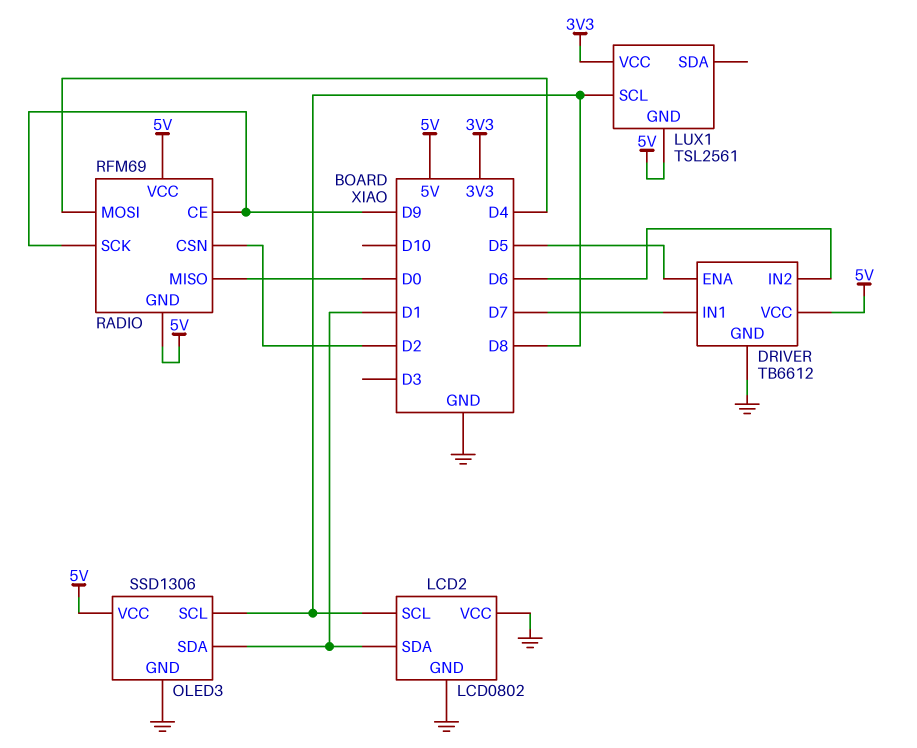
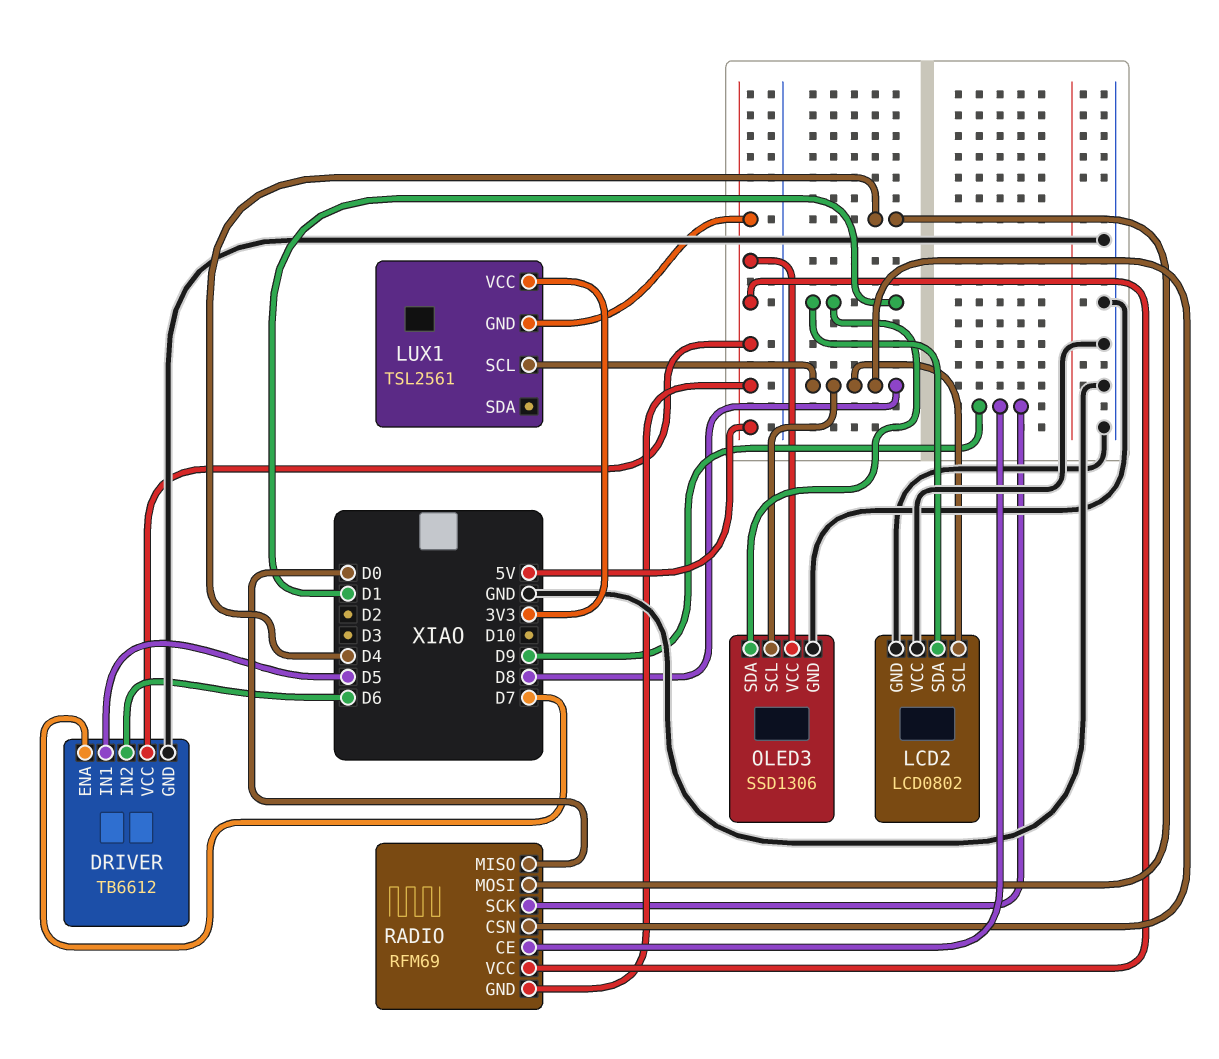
DRIVER pin ENA: D5 -> D7
DRIVER pin IN1: D7 -> D5
RADIO pin CSN: D2 -> D8

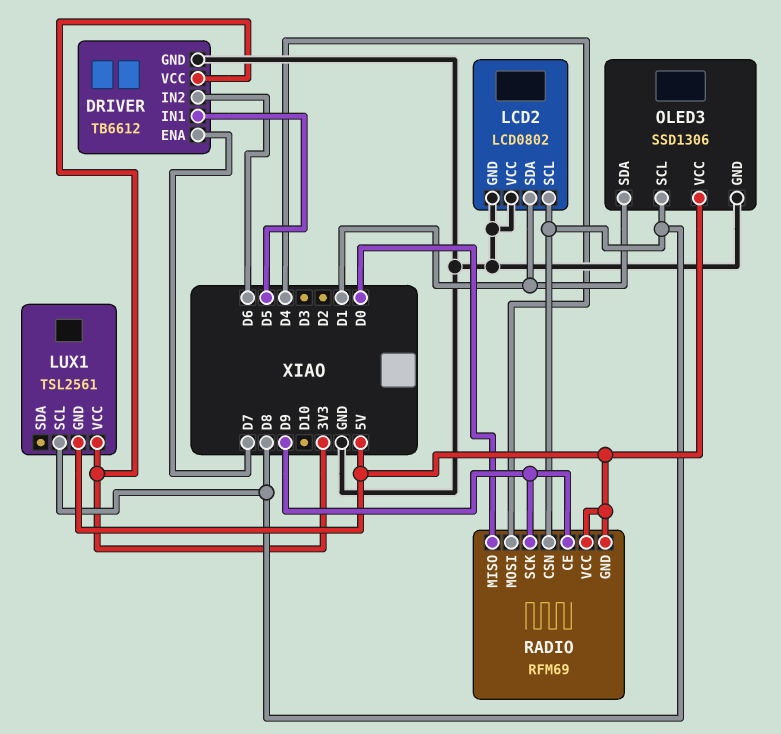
DRIVER pin VCC: 5V -> 3V3

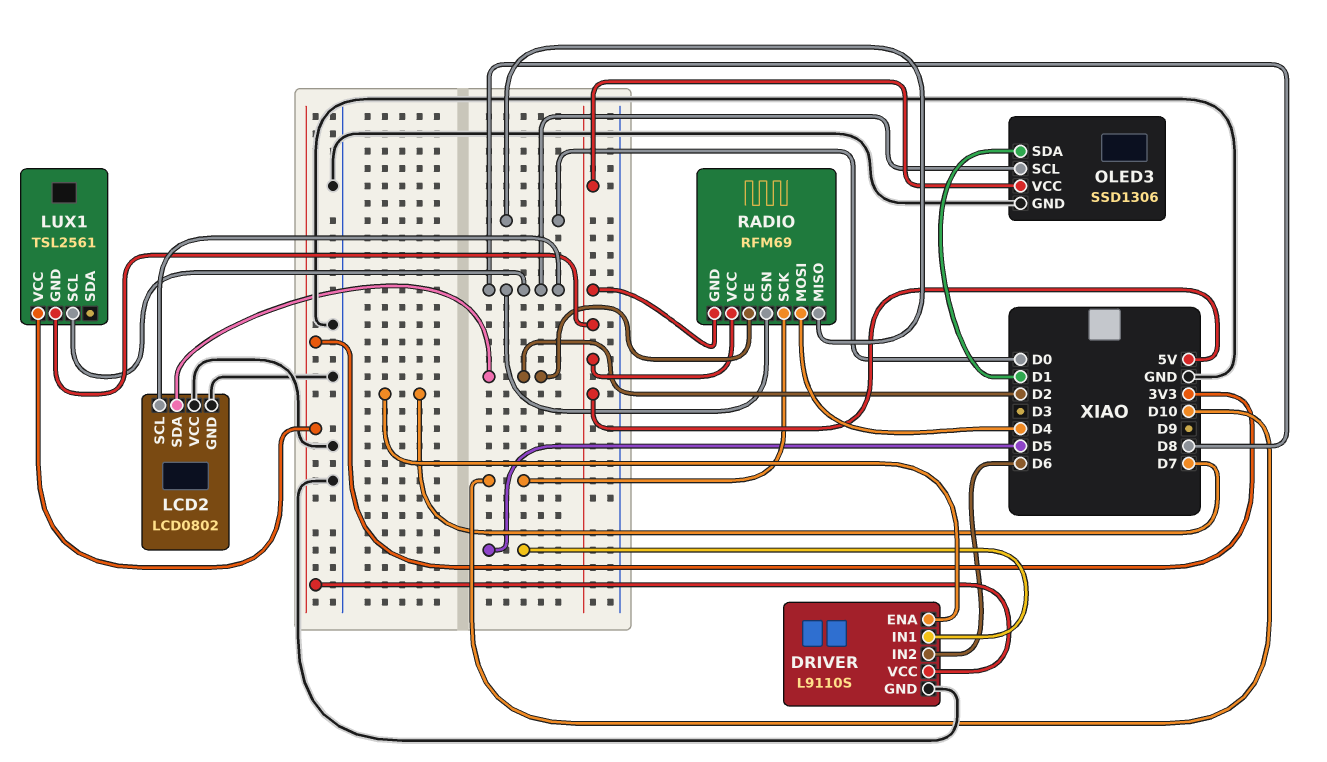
DRIVER: TB6612 -> L9110S
LCD2 pin SDA: D1 -> D2
RADIO pin CE: D9 -> D2
RADIO pin SCK: D9 -> D10

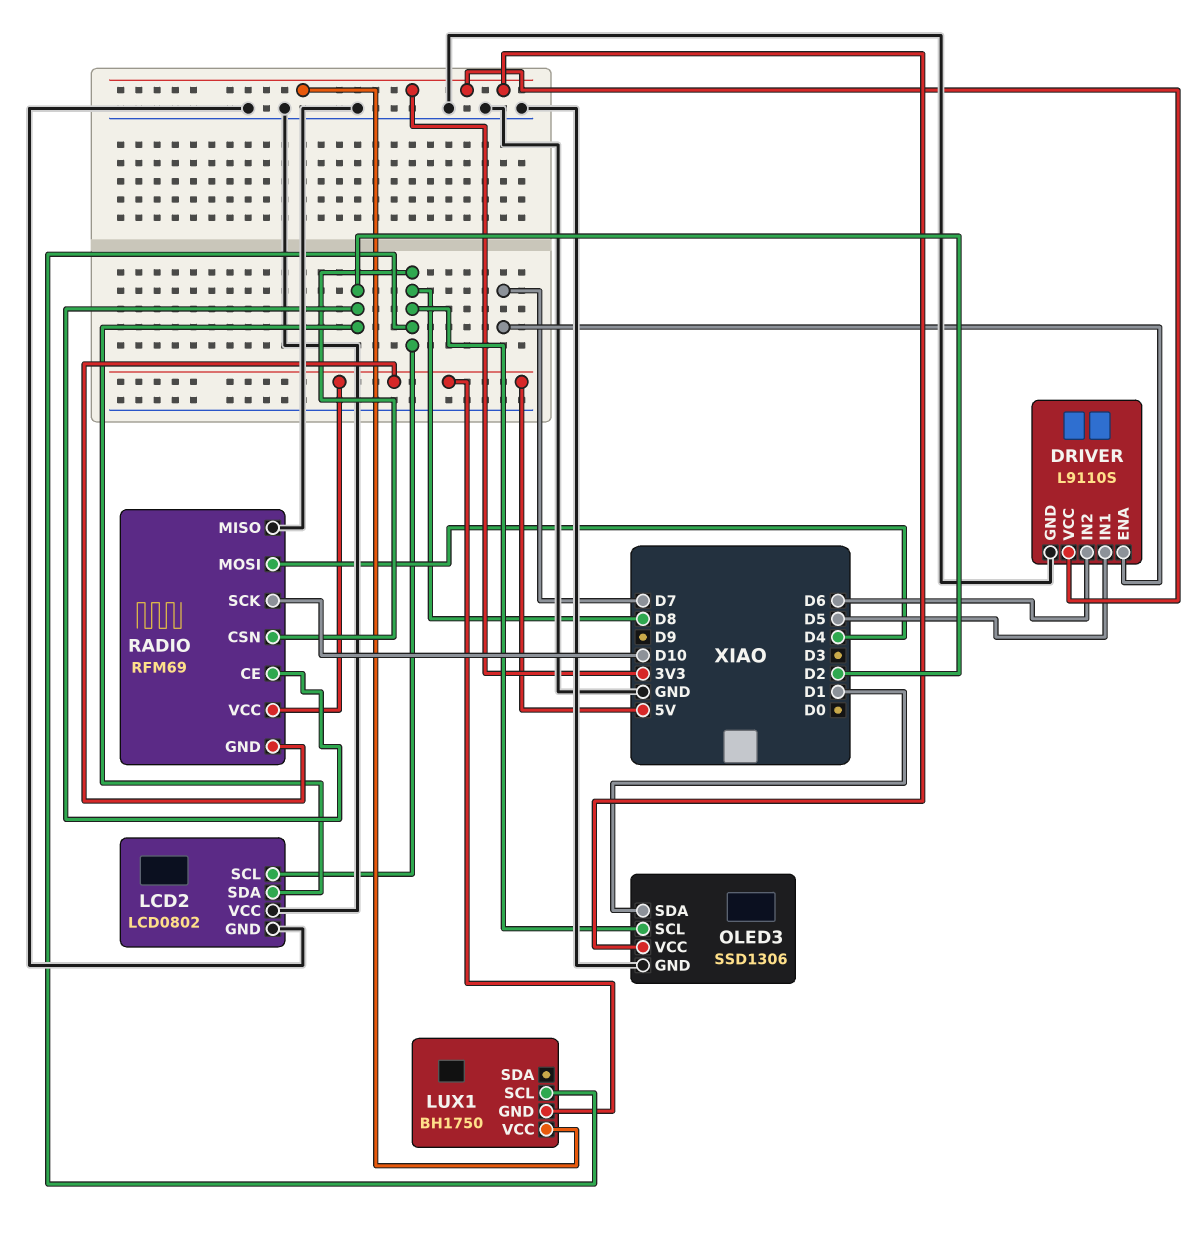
LUX1: TSL2561 -> BH1750
OLED3 pin VCC: 5V -> 3V3
RADIO pin MISO: D0 -> GND

